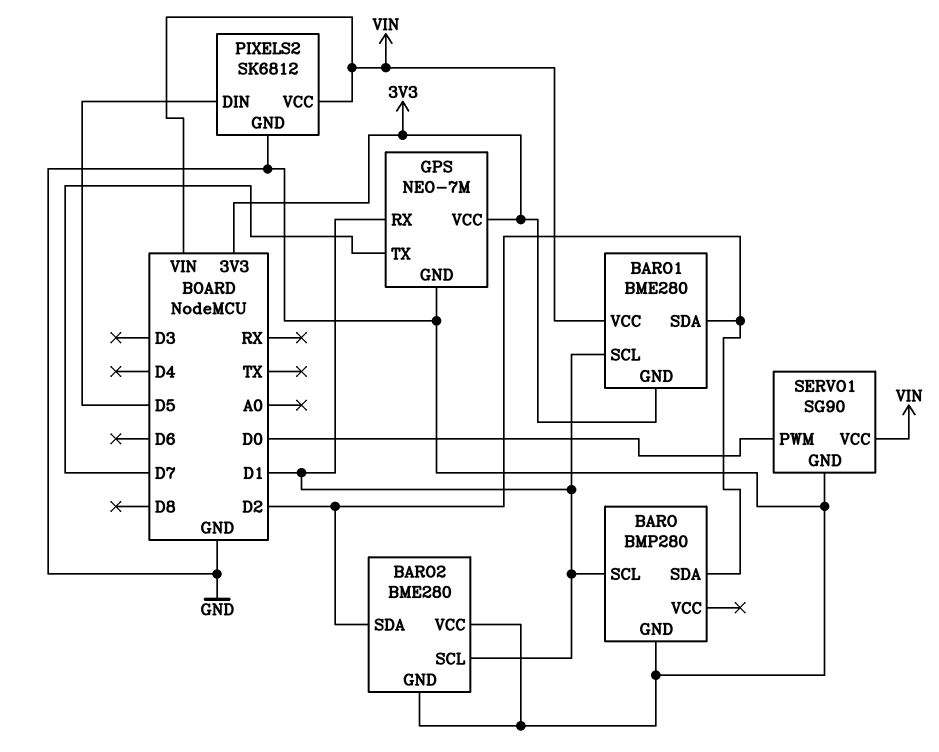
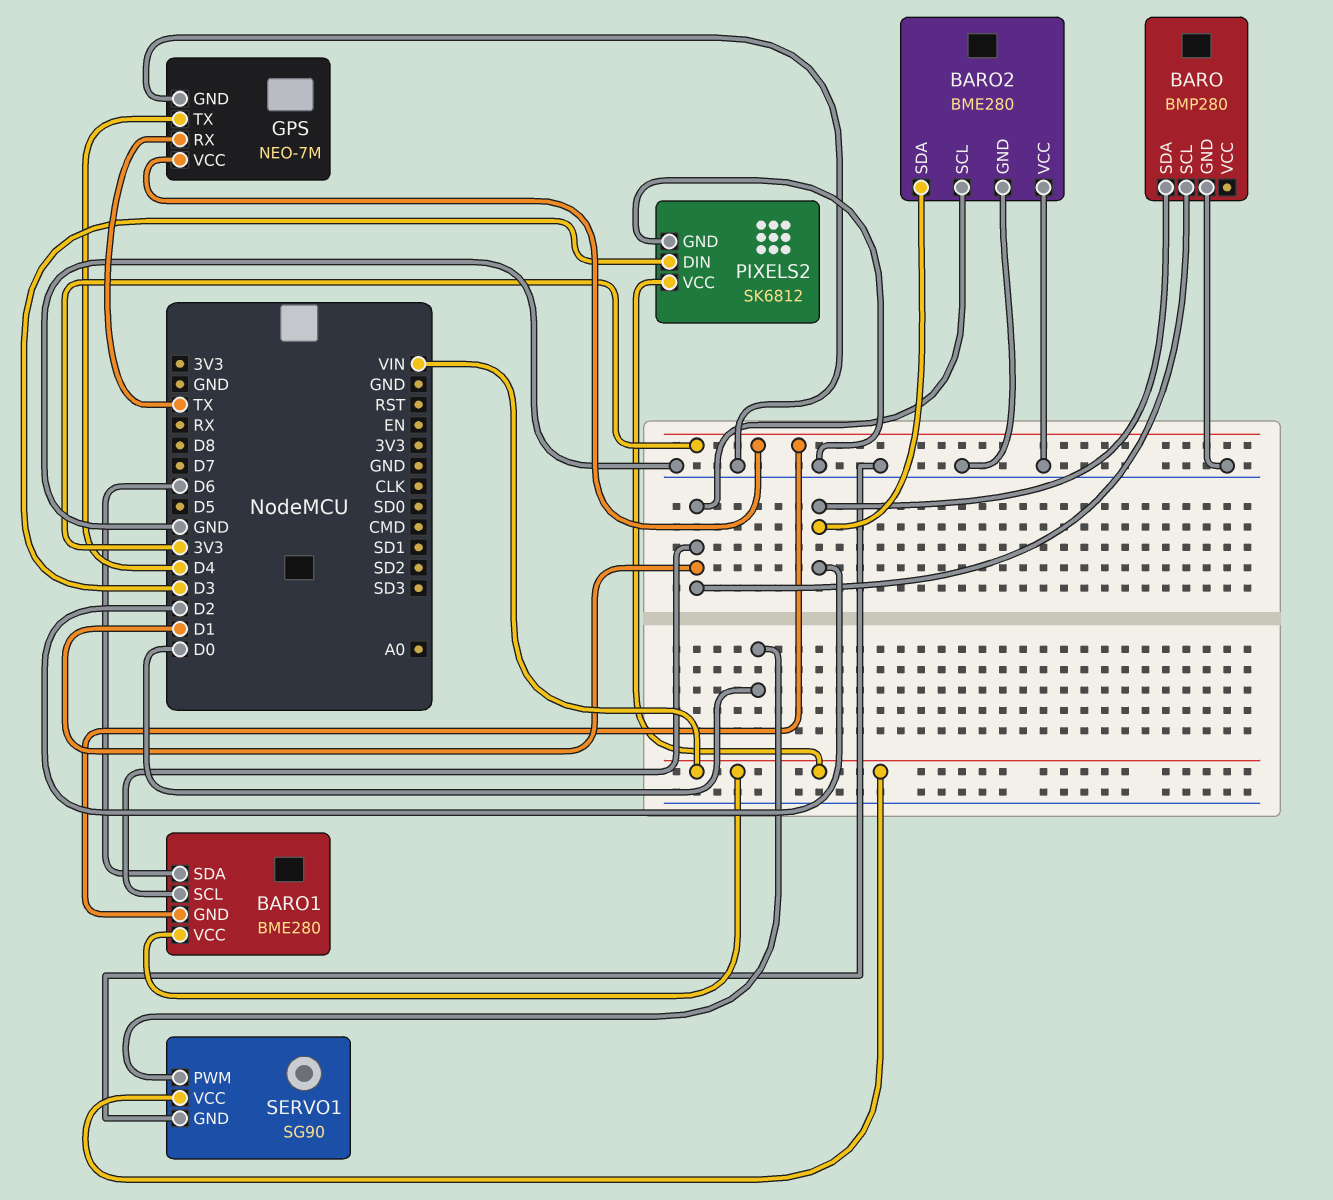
BARO1 pin SDA: D2 -> D6
GPS pin RX: D1 -> TX
GPS pin TX: D7 -> D4
PIXELS2 pin DIN: D5 -> D3

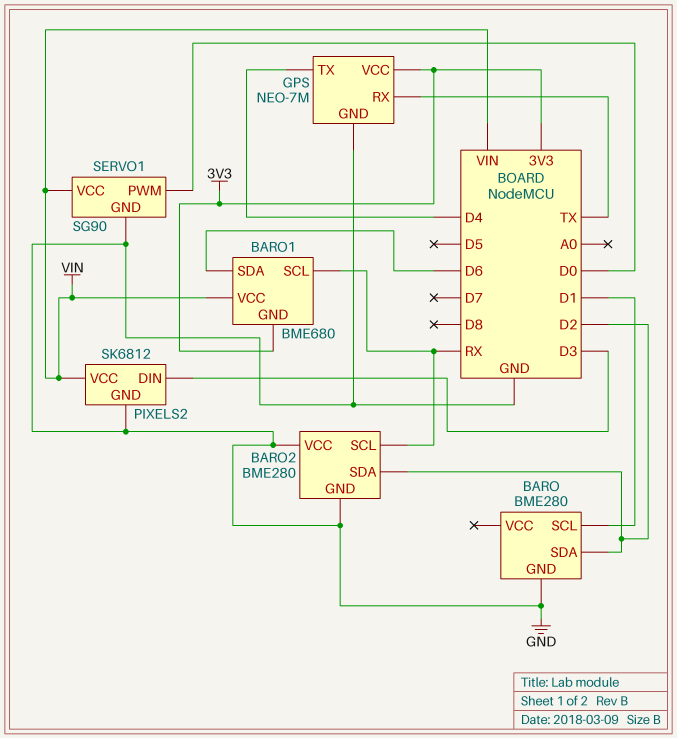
BARO: BMP280 -> BME280
BARO1: BME280 -> BME680
BARO1 pin SCL: D1 -> RX
BARO2 pin SCL: D1 -> RX

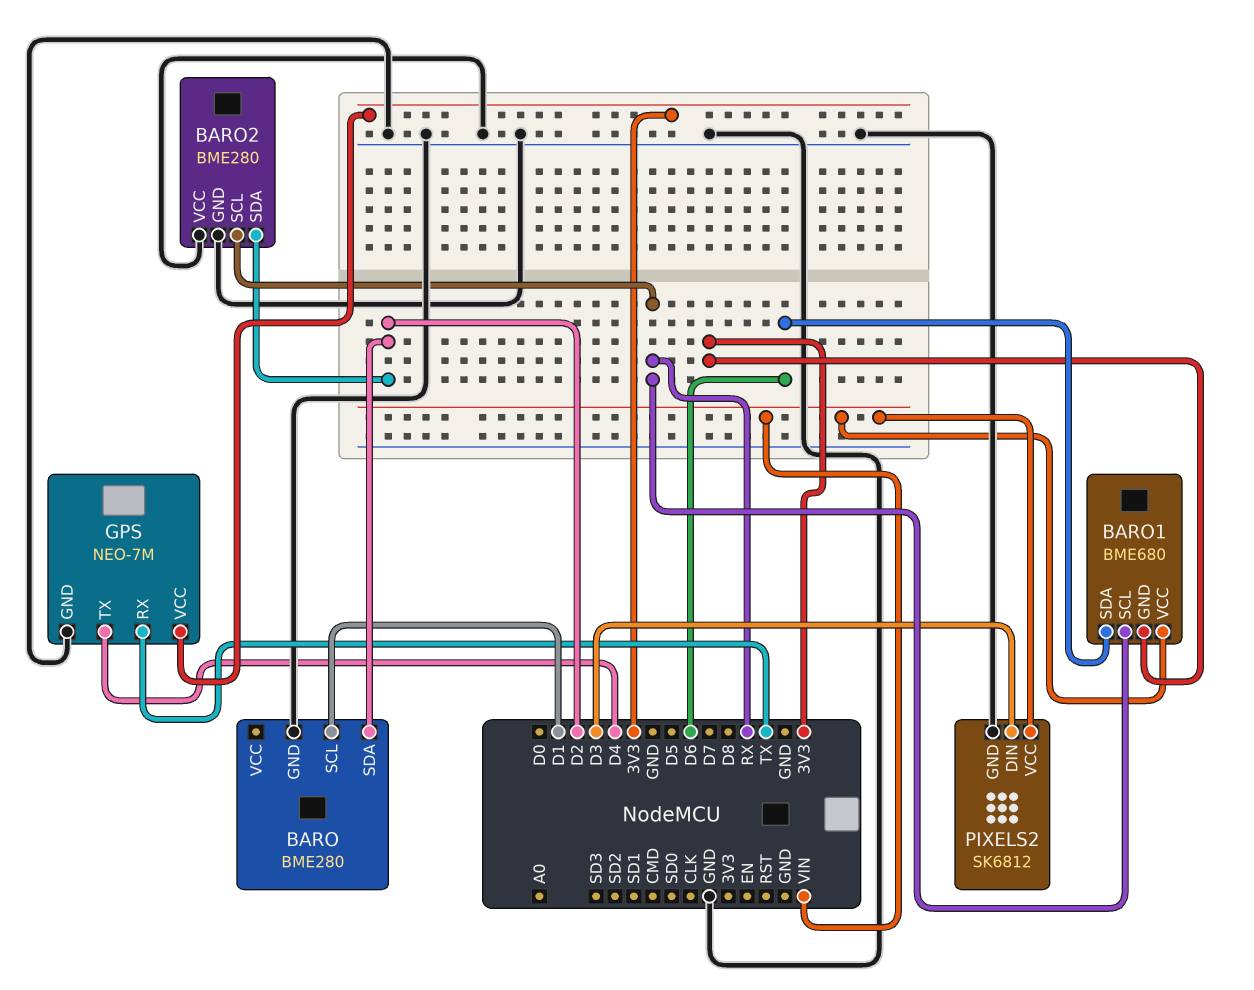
SERVO1: SG90 -> none
SERVO1 pin GND: GND -> none
SERVO1 pin PWM: D0 -> none
SERVO1 pin VCC: VIN -> none

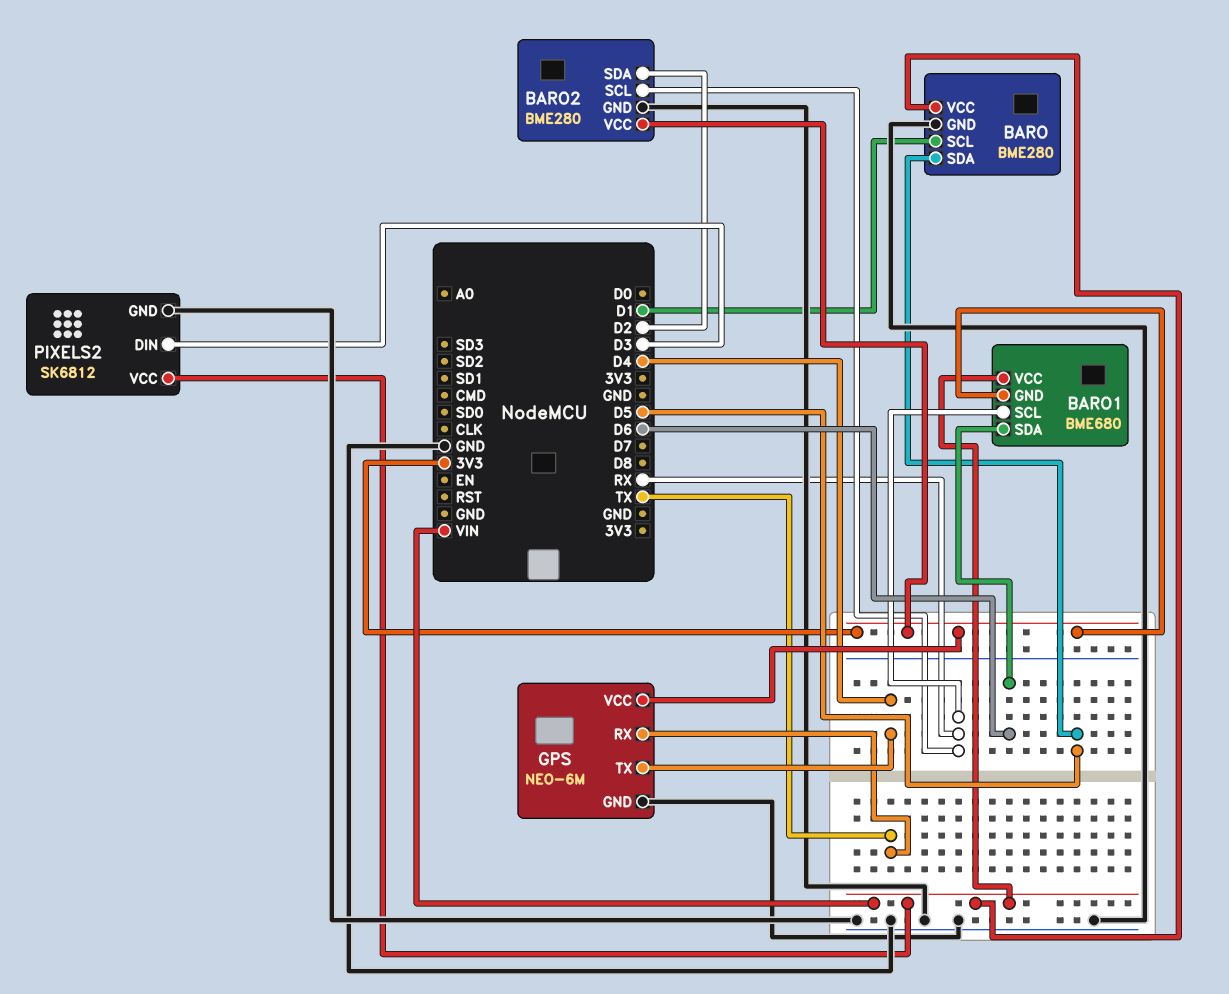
BARO pin SDA: D2 -> D5
BARO pin VCC: none -> VIN
BARO2 pin VCC: GND -> 3V3
GPS: NEO-7M -> NEO-6M

